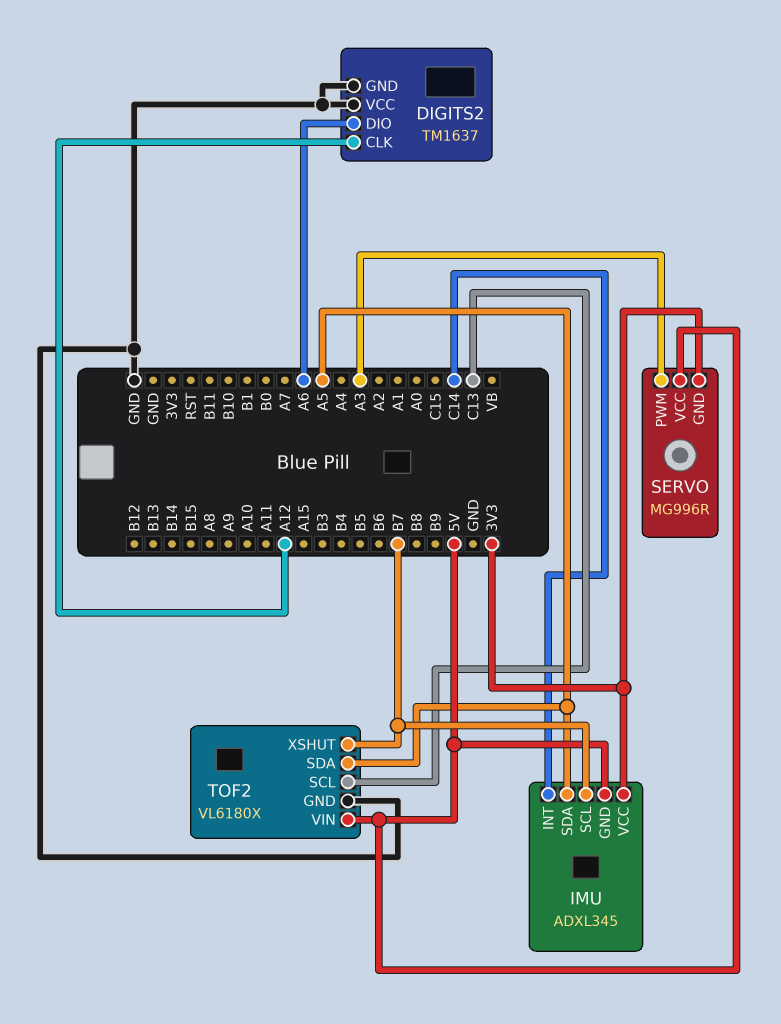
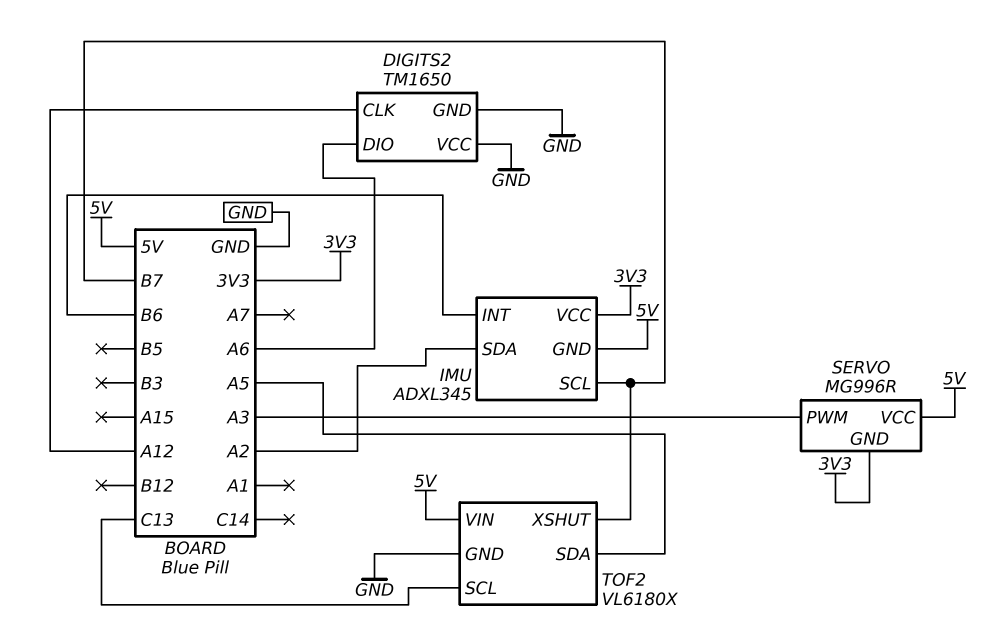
DIGITS2: TM1637 -> TM1650
IMU pin INT: C14 -> B6
IMU pin SDA: A5 -> A2

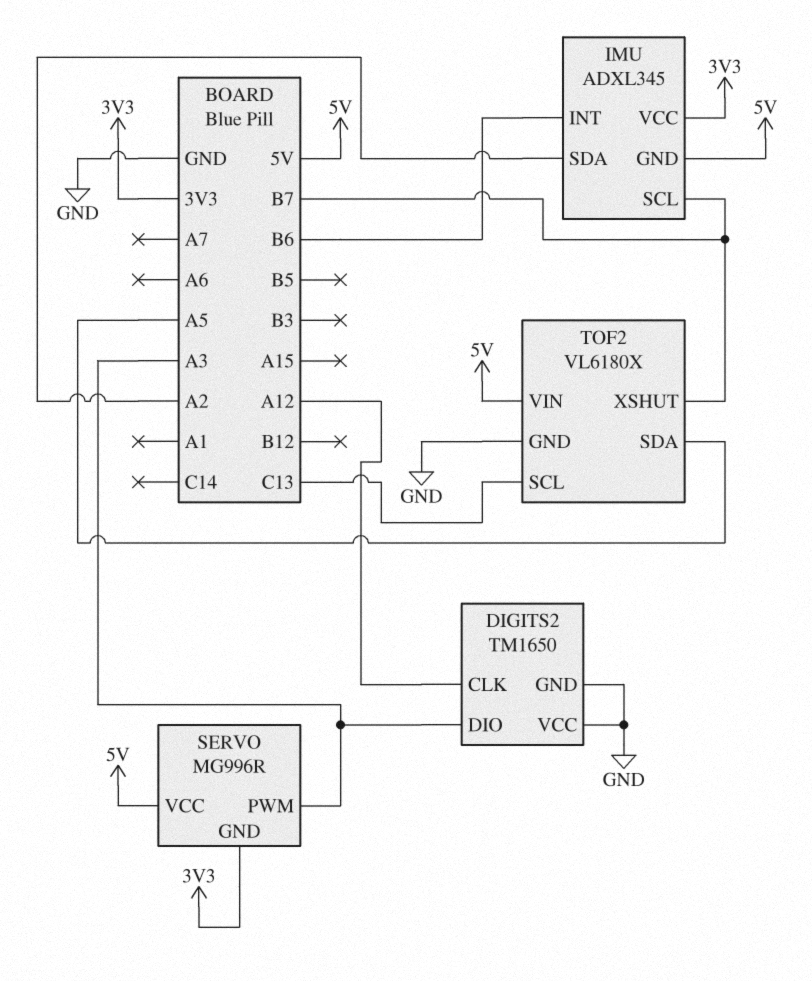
DIGITS2 pin DIO: A6 -> A3

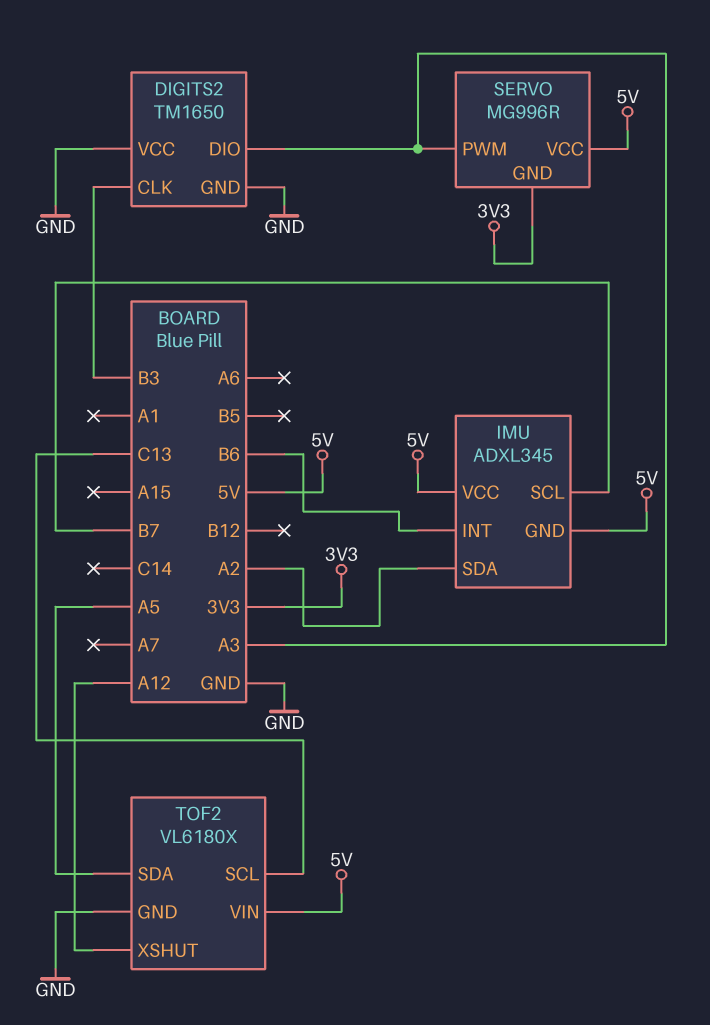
DIGITS2 pin CLK: A12 -> B3
IMU pin VCC: 3V3 -> 5V
TOF2 pin XSHUT: B7 -> A12

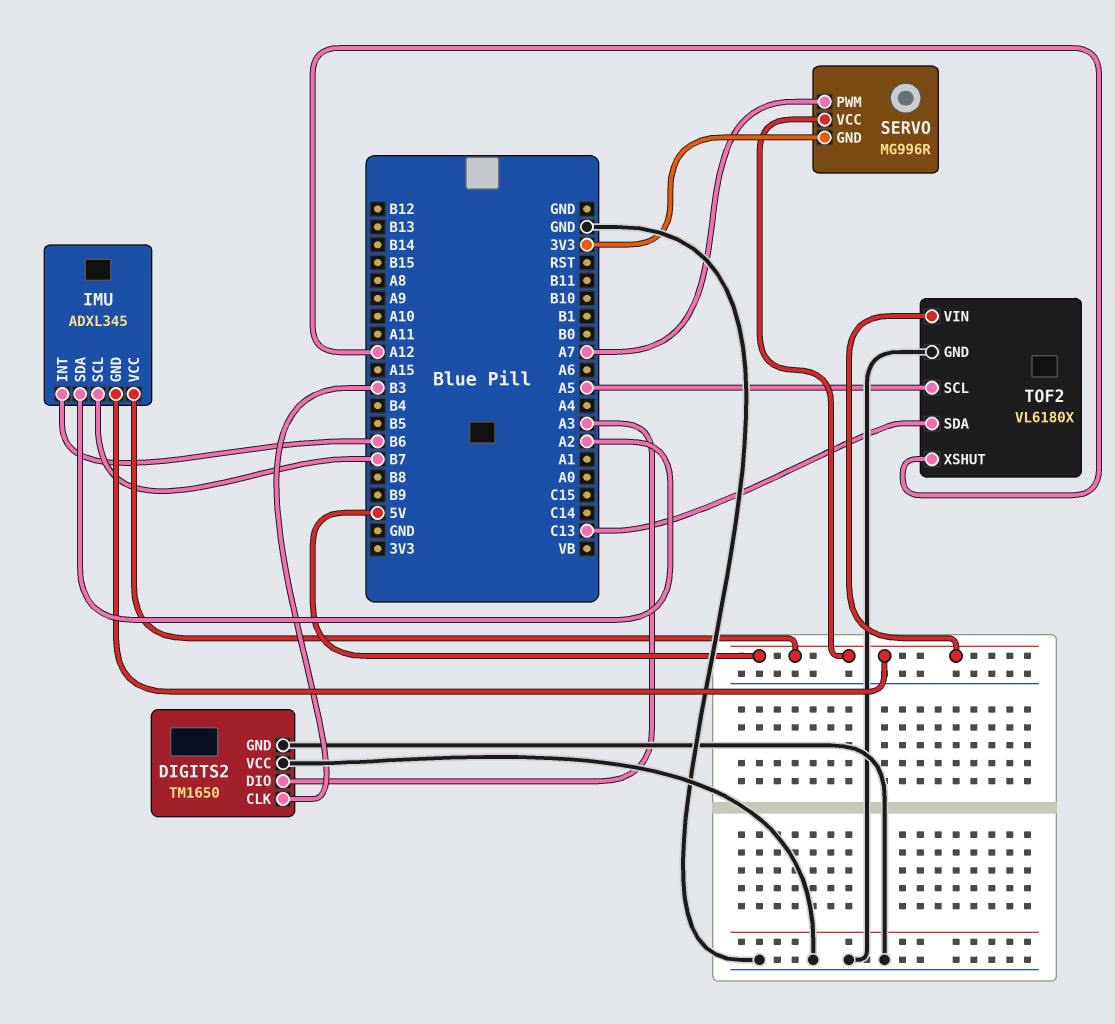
SERVO pin PWM: A3 -> A7
TOF2 pin SCL: C13 -> A5
TOF2 pin SDA: A5 -> C13

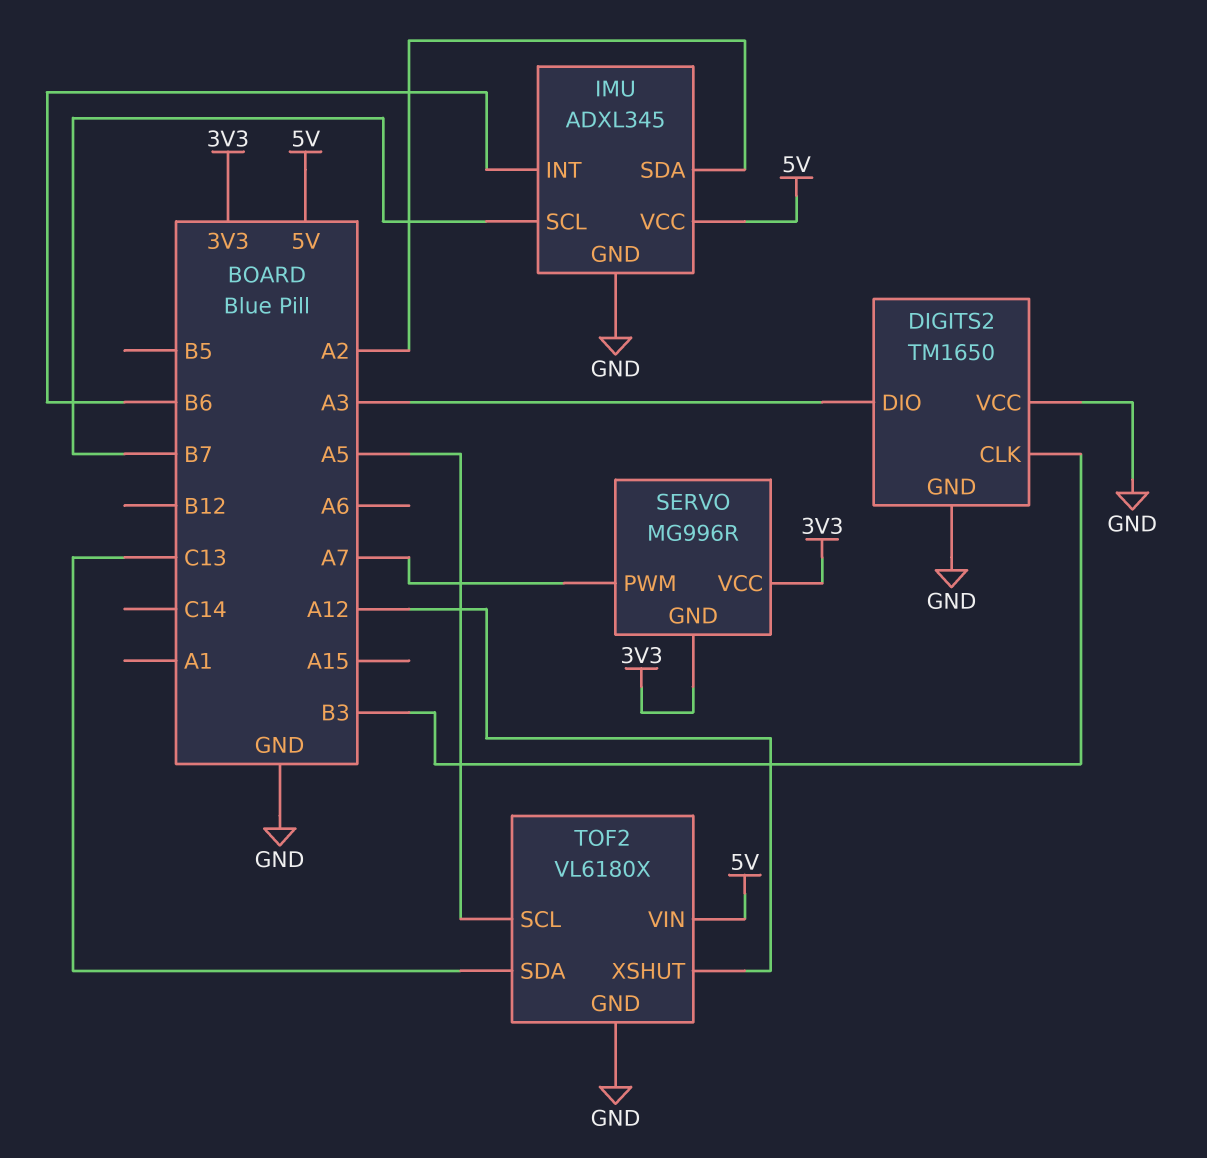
IMU pin GND: 5V -> GND
SERVO pin VCC: 5V -> 3V3

